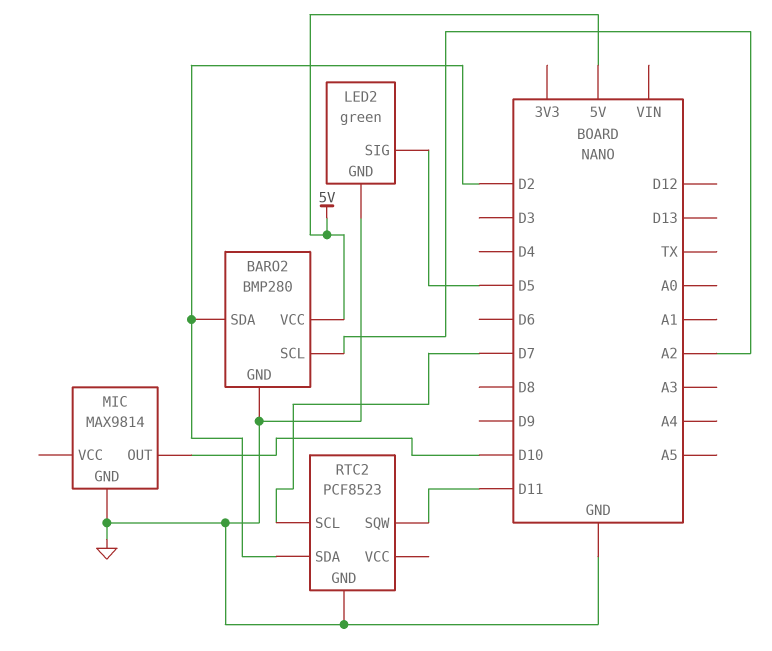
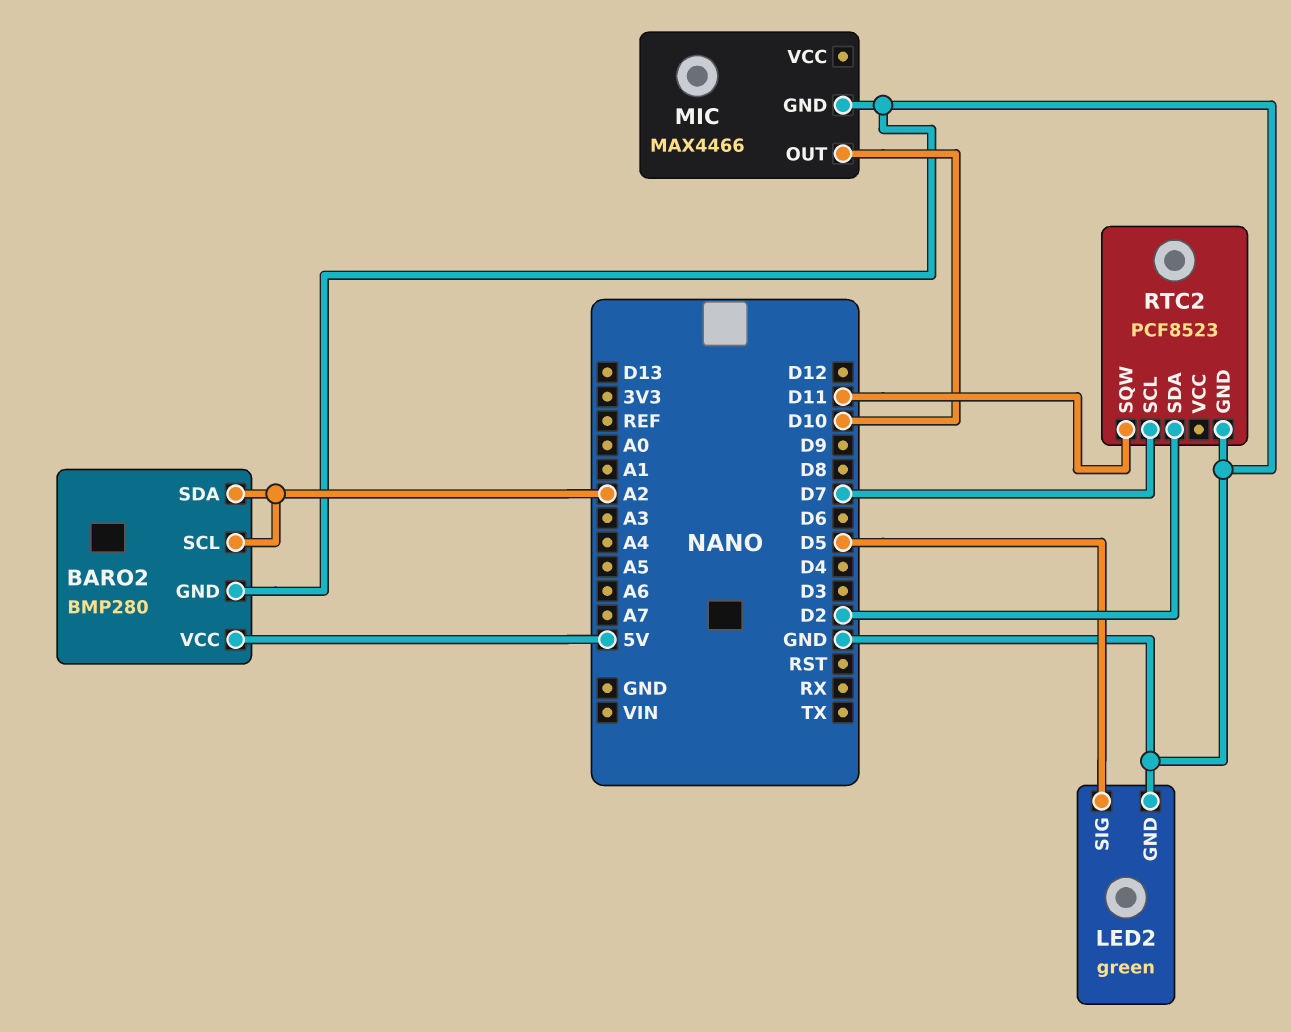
BARO2 pin SDA: D2 -> A2
MIC: MAX9814 -> MAX4466

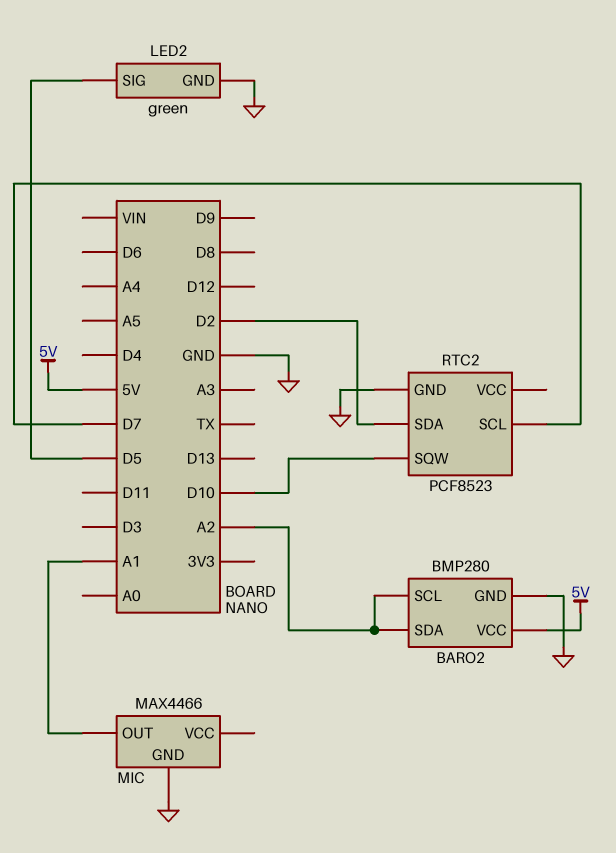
MIC pin OUT: D10 -> A1
RTC2 pin SQW: D11 -> D10

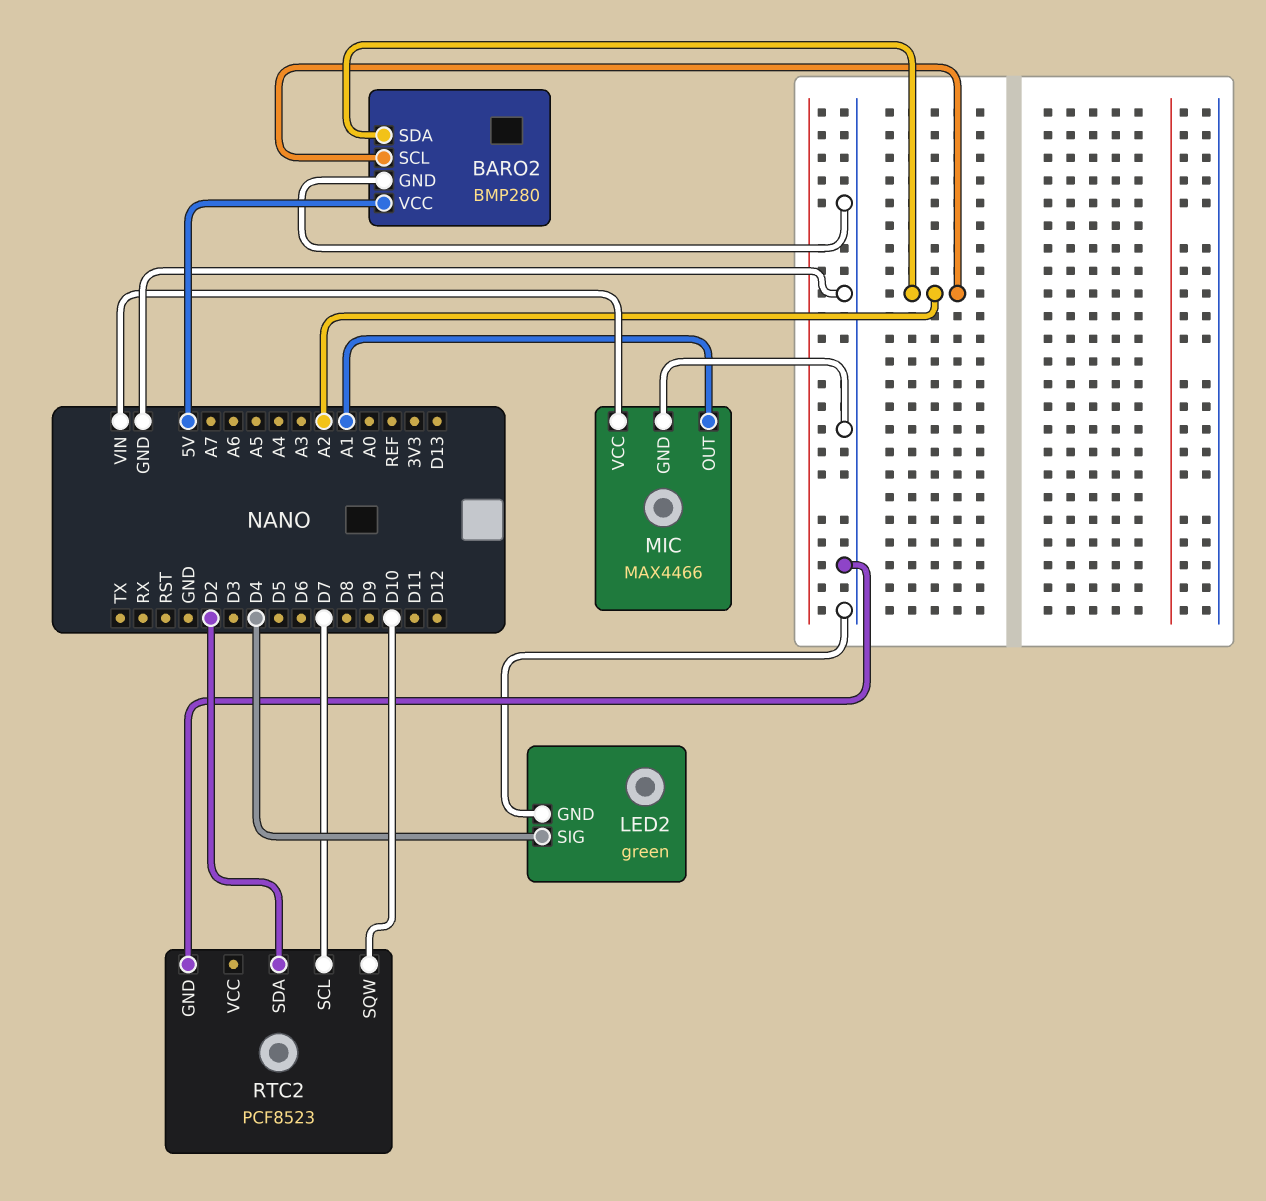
LED2 pin SIG: D5 -> D4
MIC pin VCC: none -> VIN

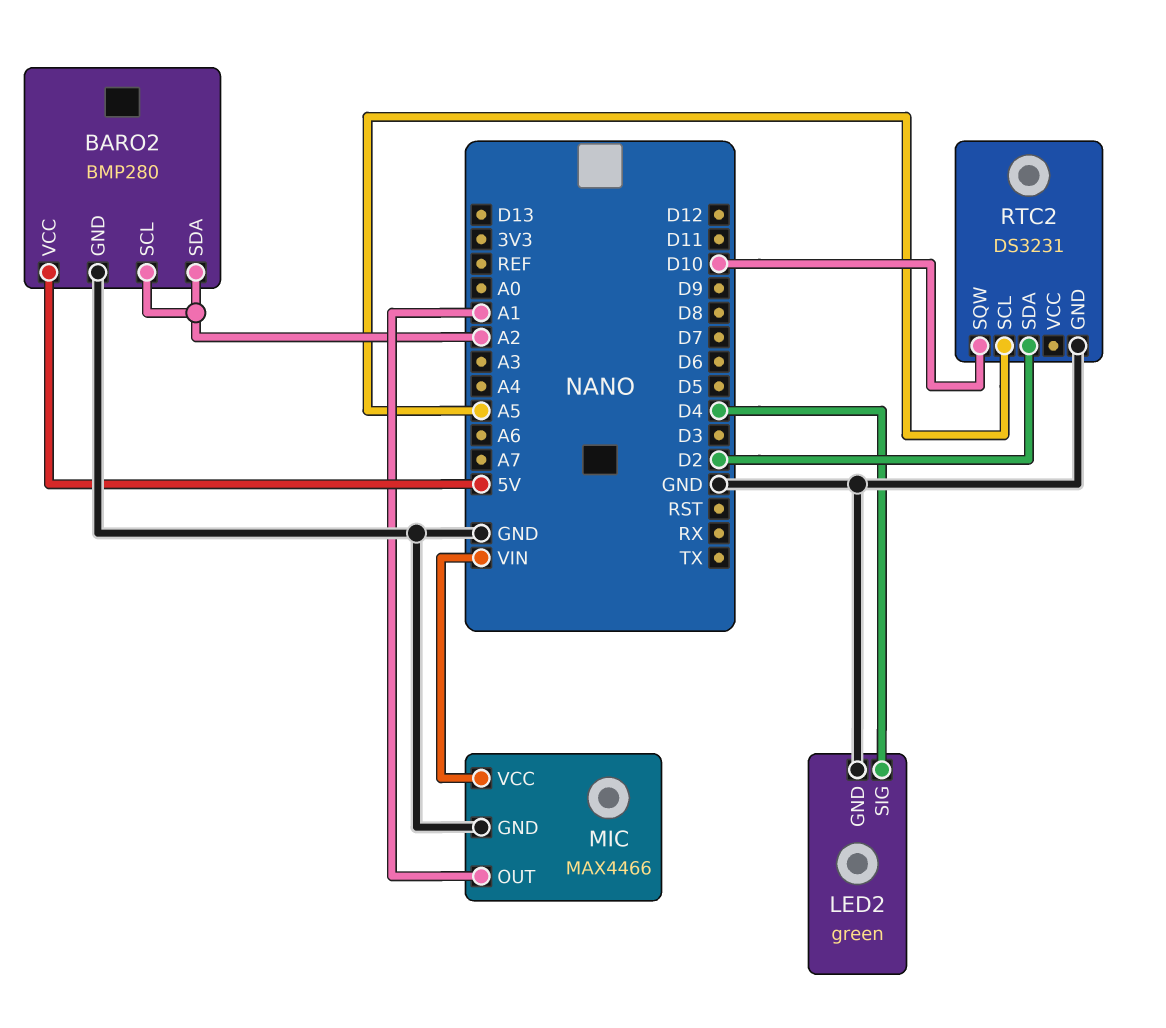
RTC2: PCF8523 -> DS3231
RTC2 pin SCL: D7 -> A5

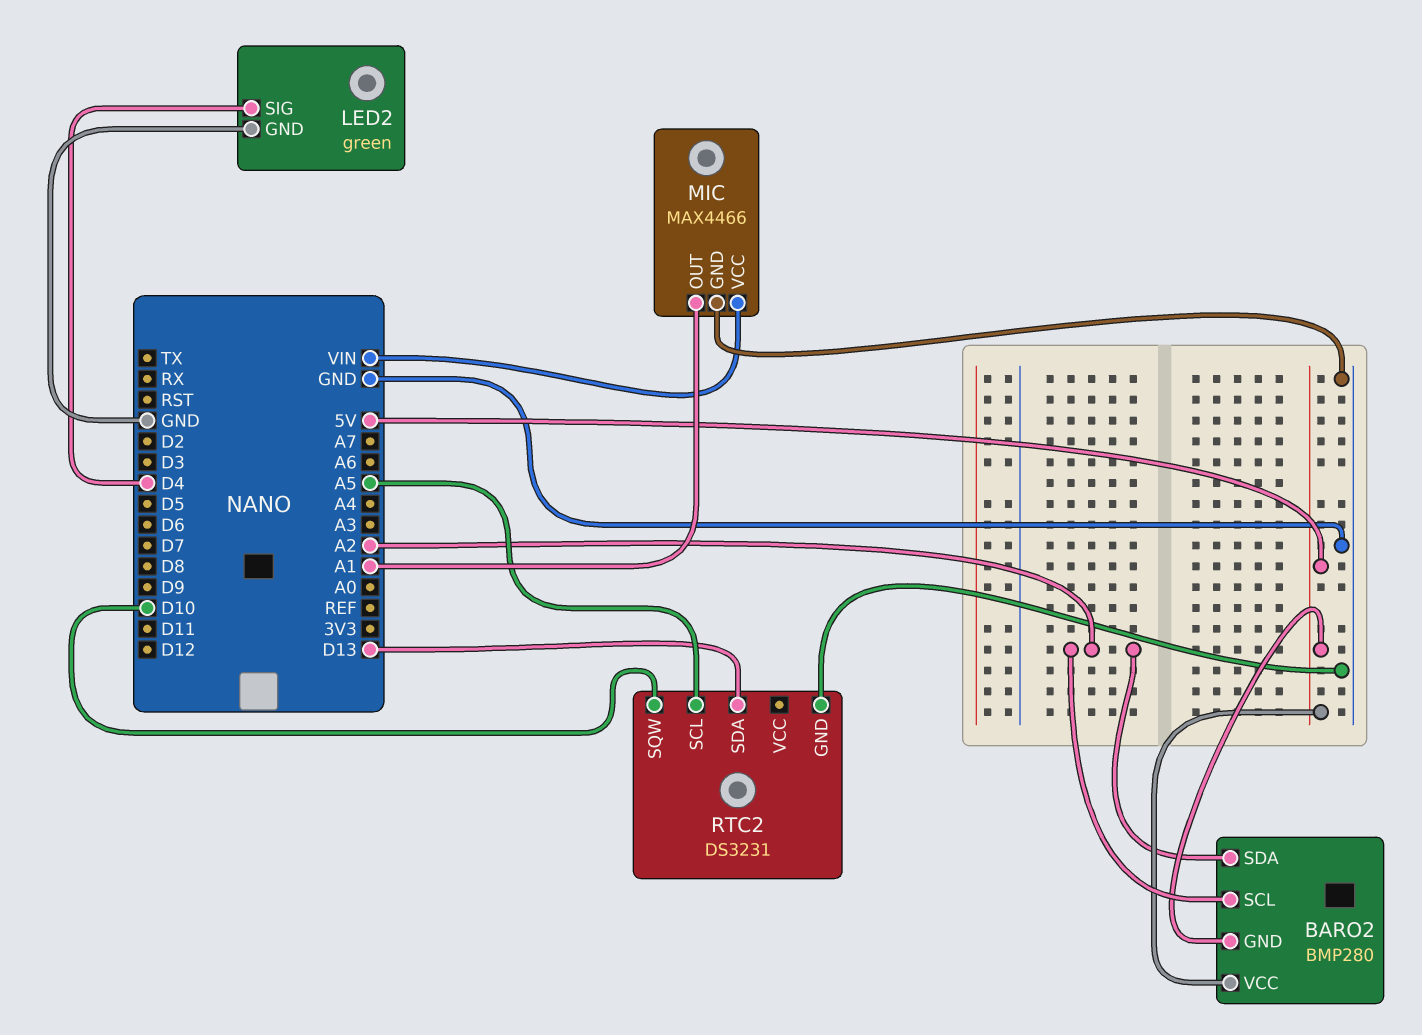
BARO2 pin GND: GND -> 5V
RTC2 pin SDA: D2 -> D13

